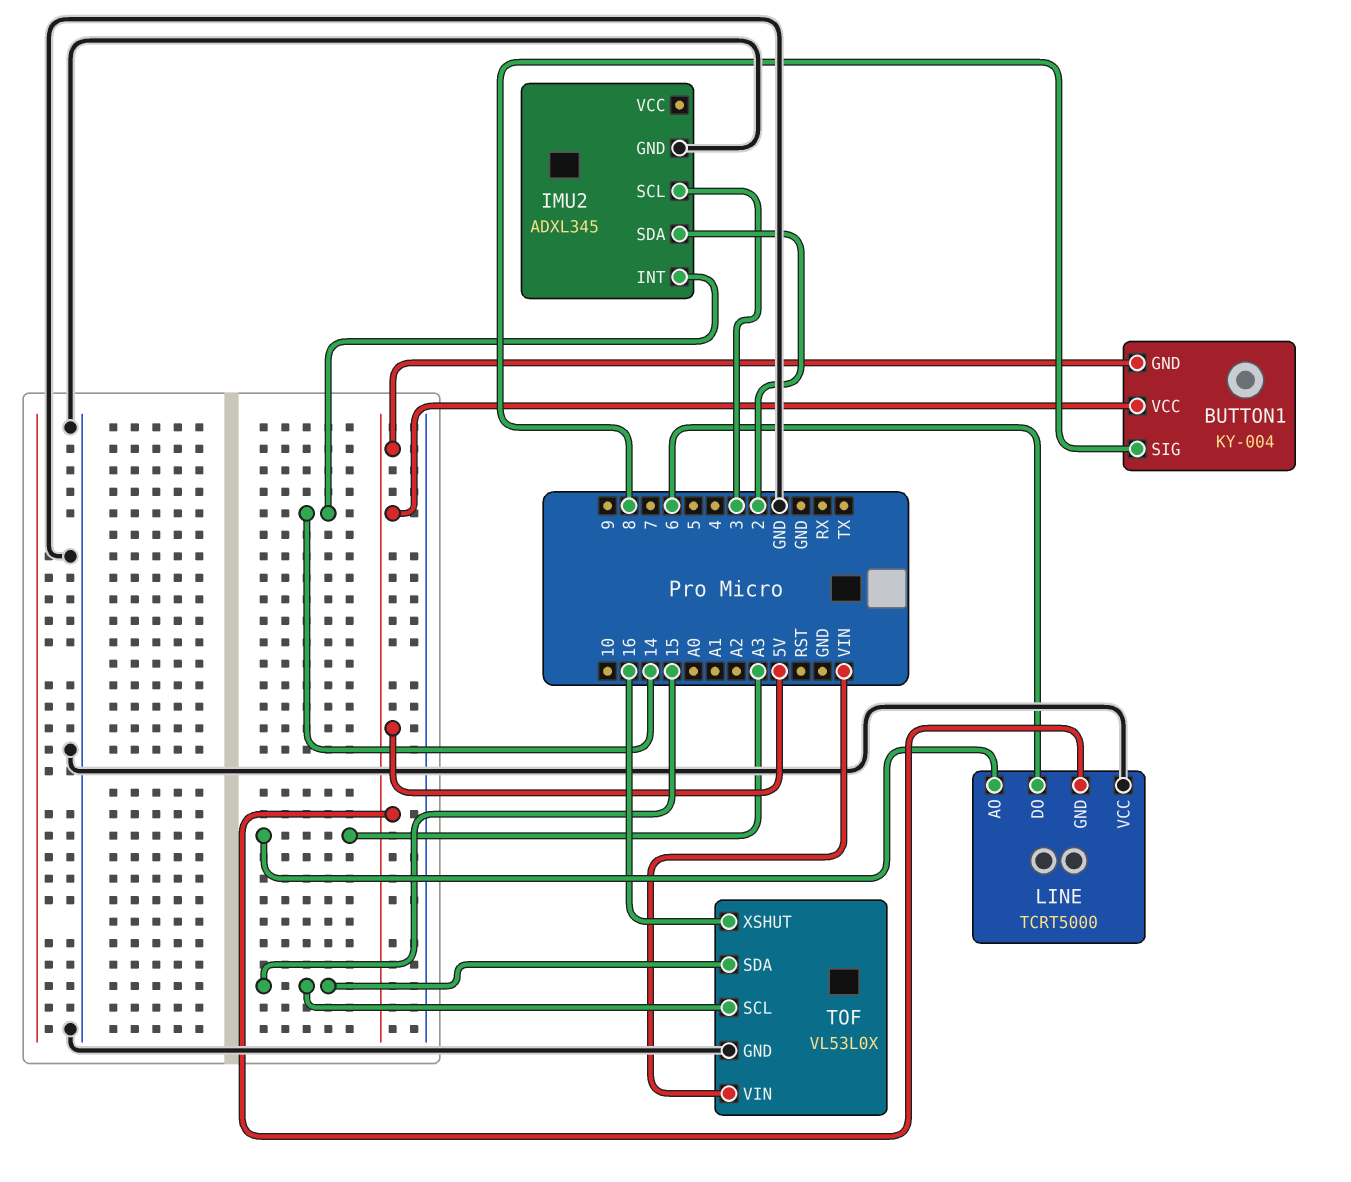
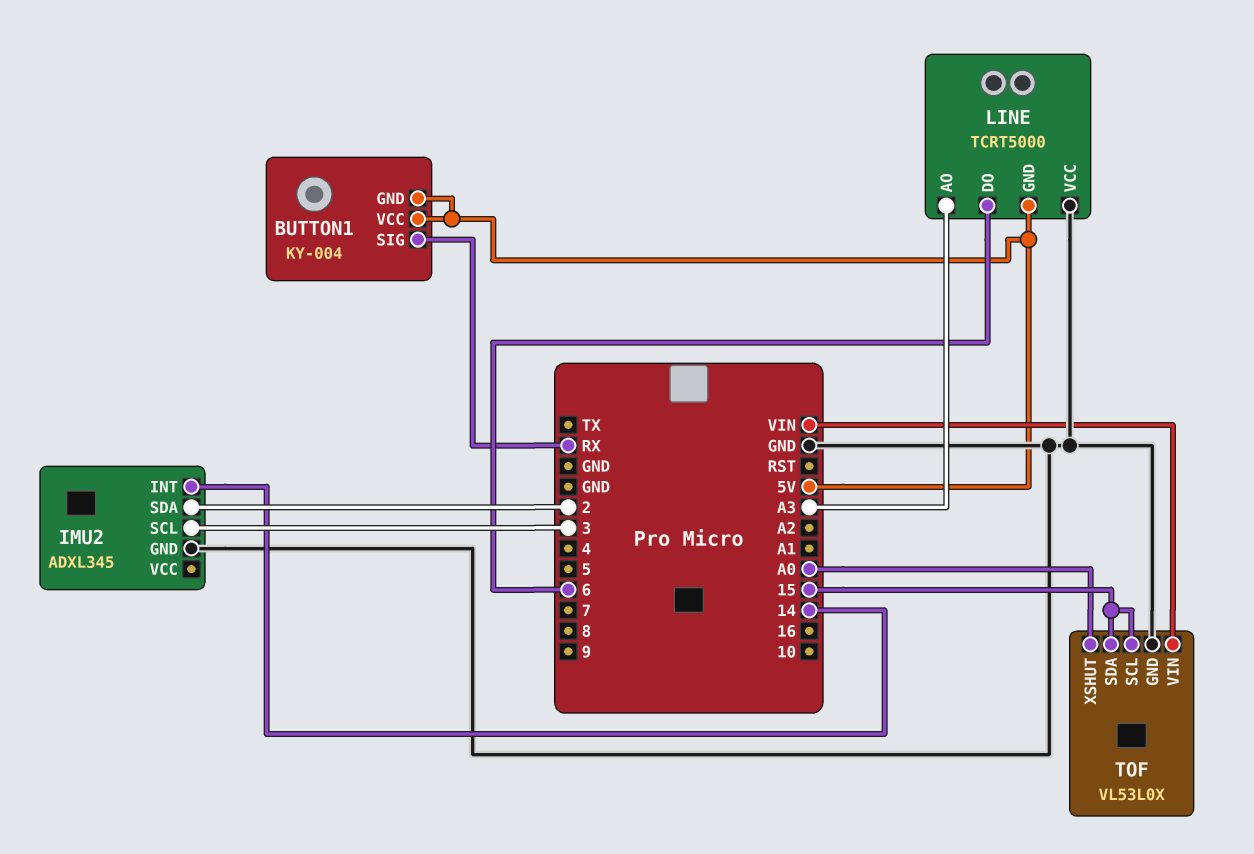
BUTTON1 pin SIG: 8 -> RX
TOF pin XSHUT: 16 -> A0

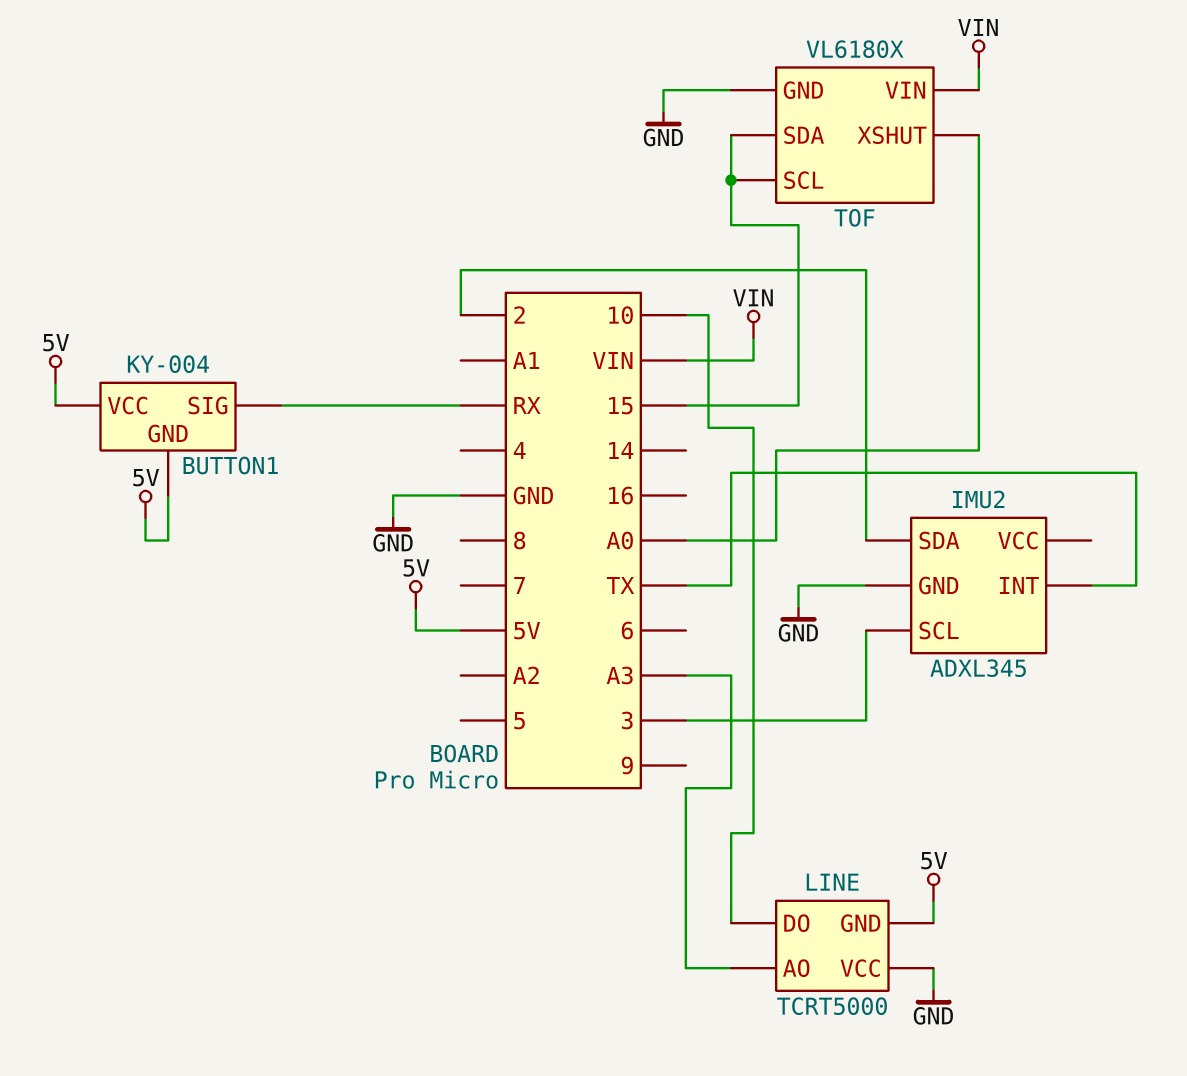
IMU2 pin INT: 14 -> TX
LINE pin DO: 6 -> 10
TOF: VL53L0X -> VL6180X

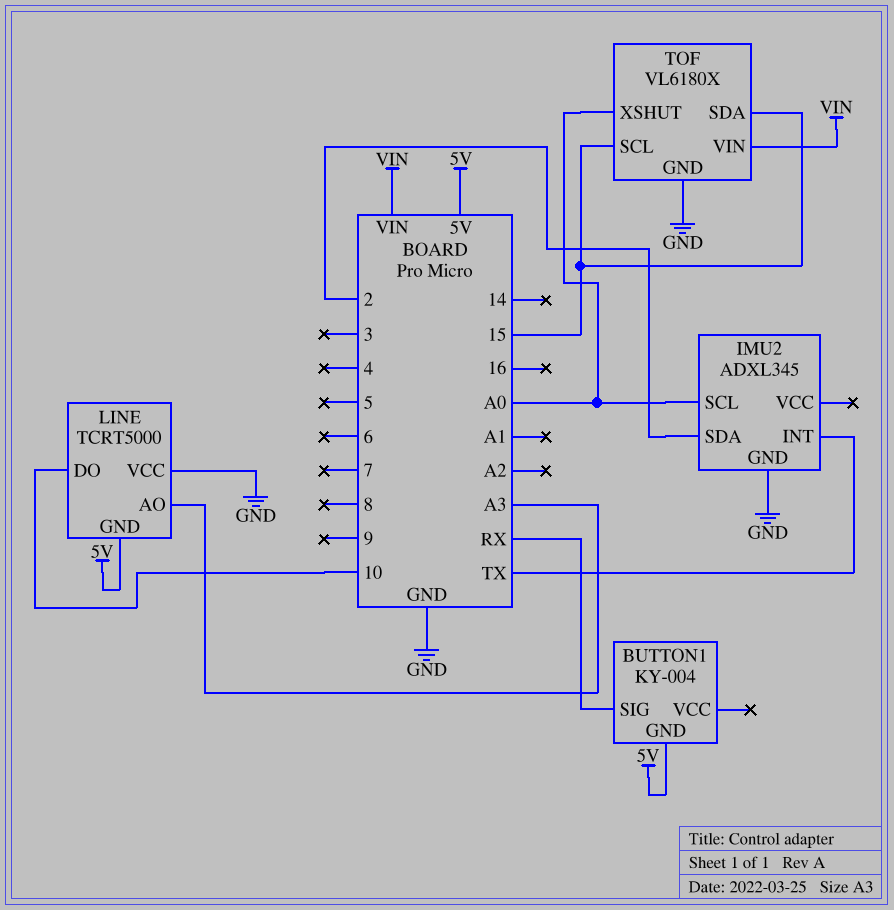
BUTTON1 pin VCC: 5V -> none
IMU2 pin SCL: 3 -> A0

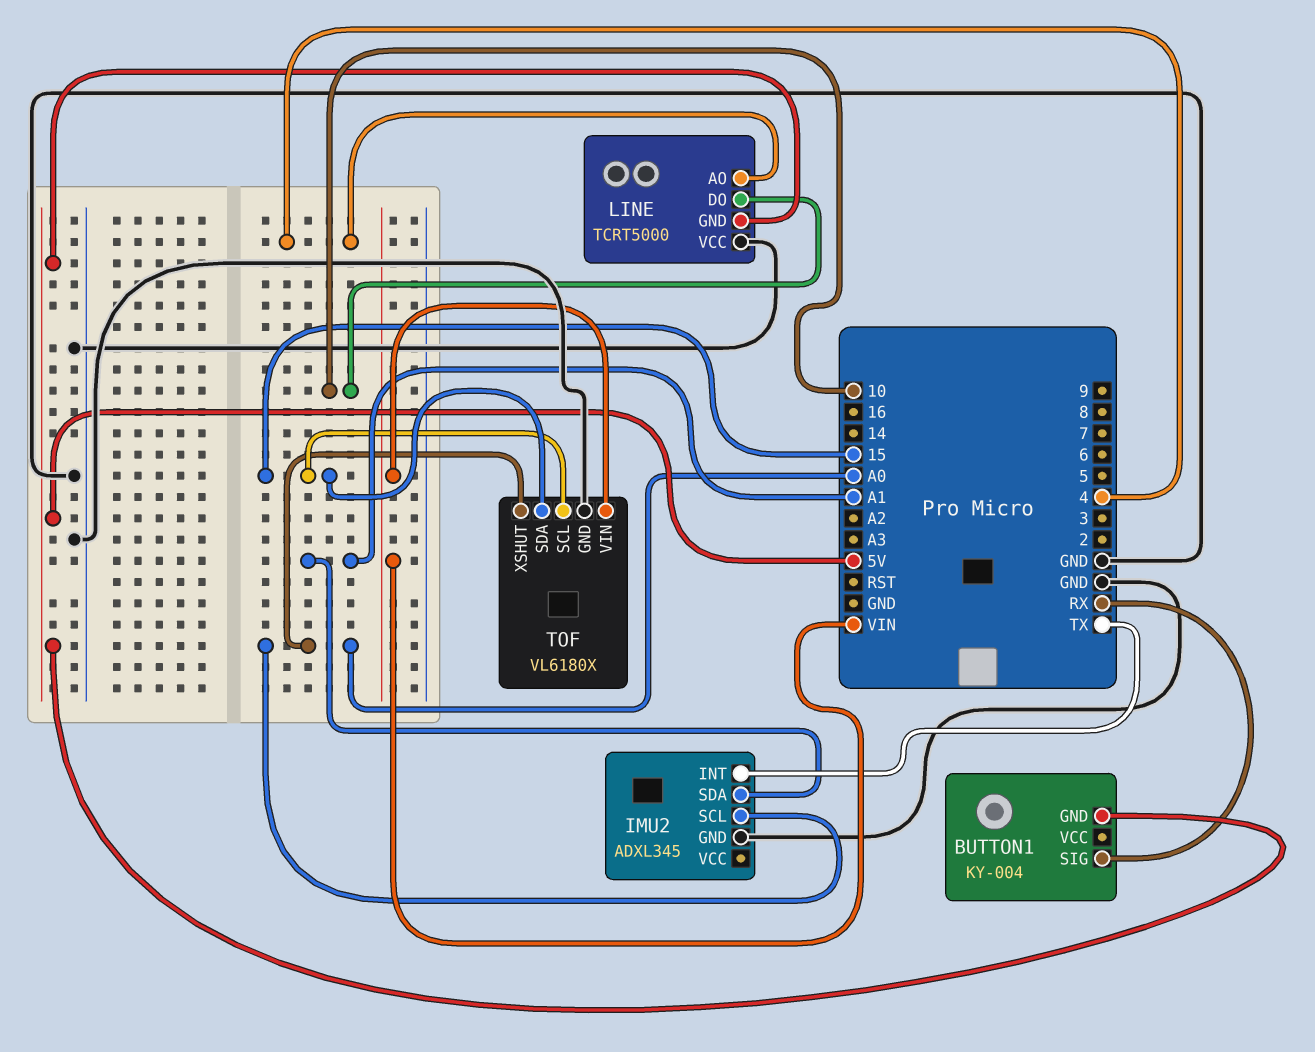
IMU2 pin SDA: 2 -> A1
LINE pin AO: A3 -> 4

